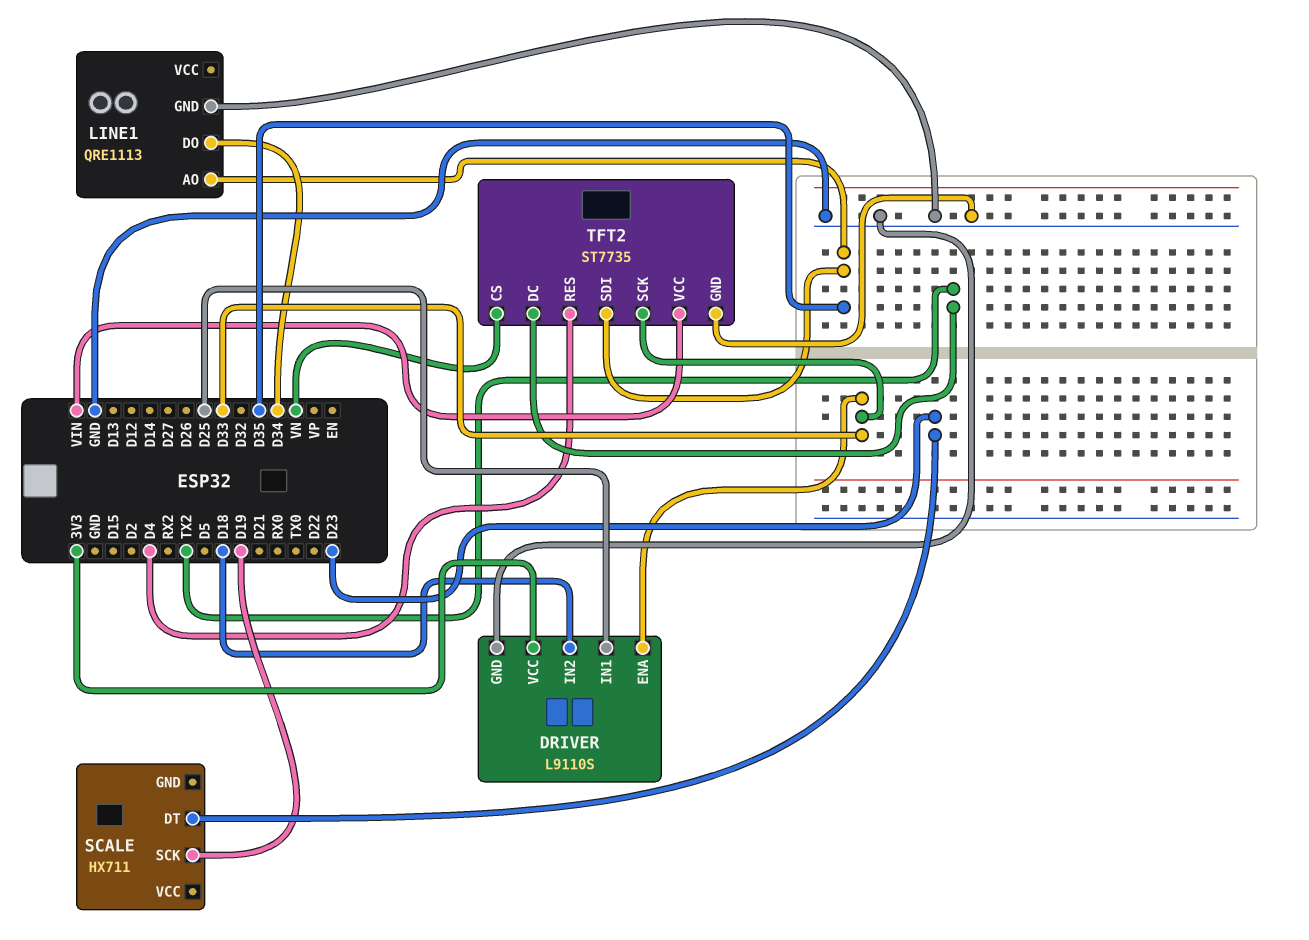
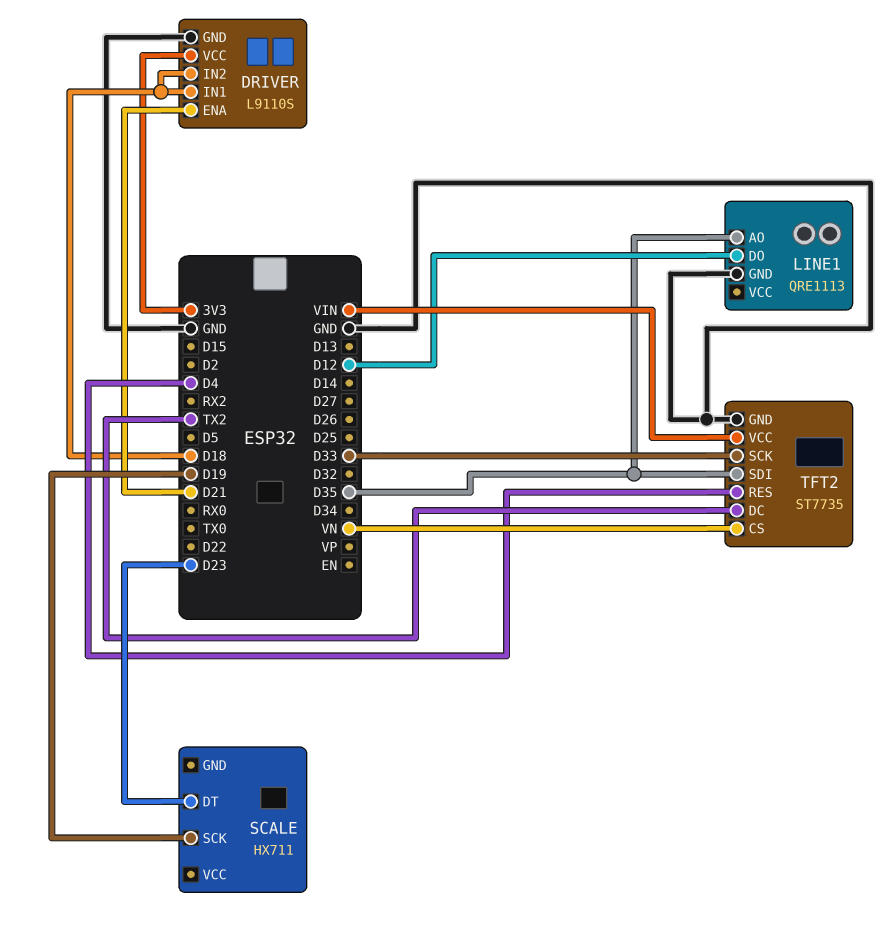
DRIVER pin ENA: D33 -> D21
DRIVER pin IN1: D25 -> D18
LINE1 pin DO: D34 -> D12

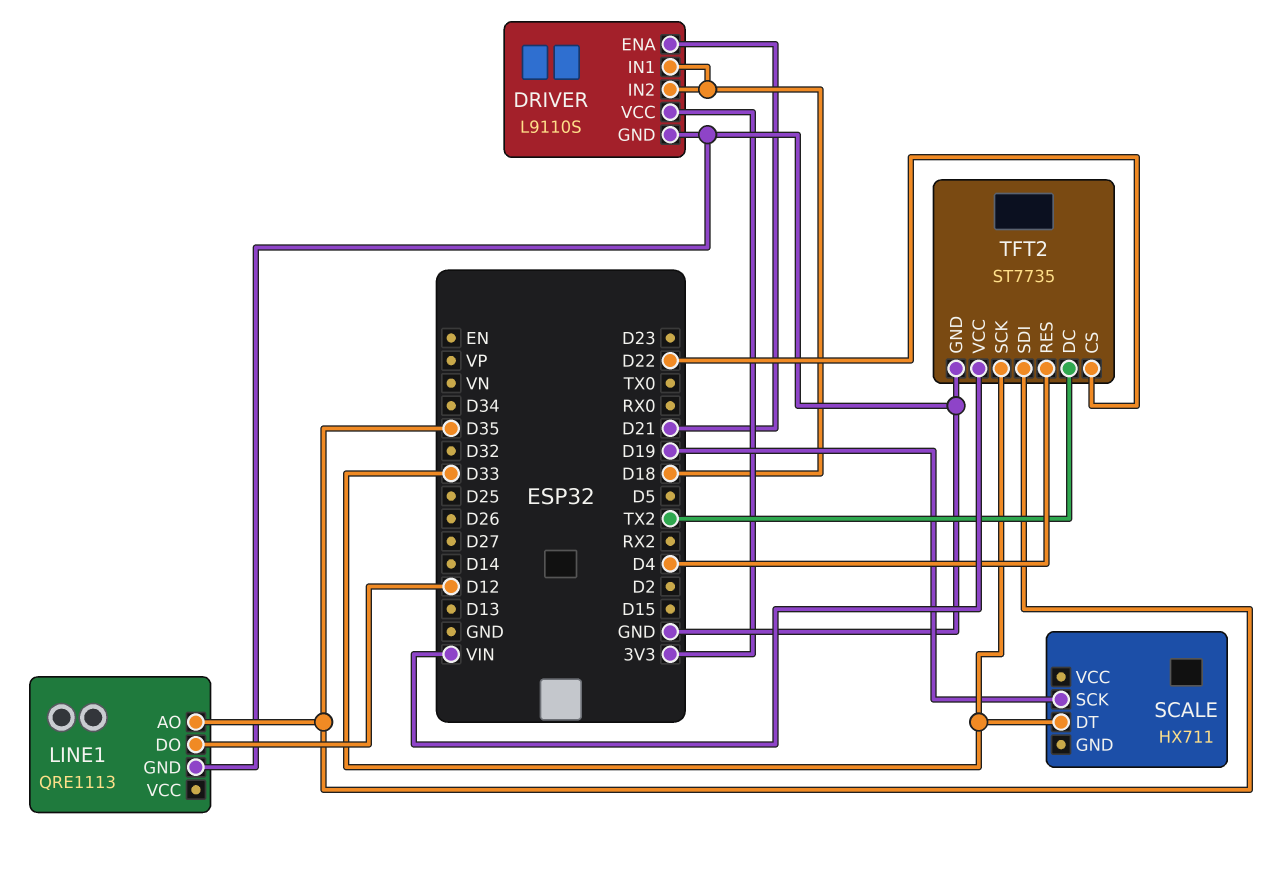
SCALE pin DT: D23 -> D33
TFT2 pin CS: VN -> D22

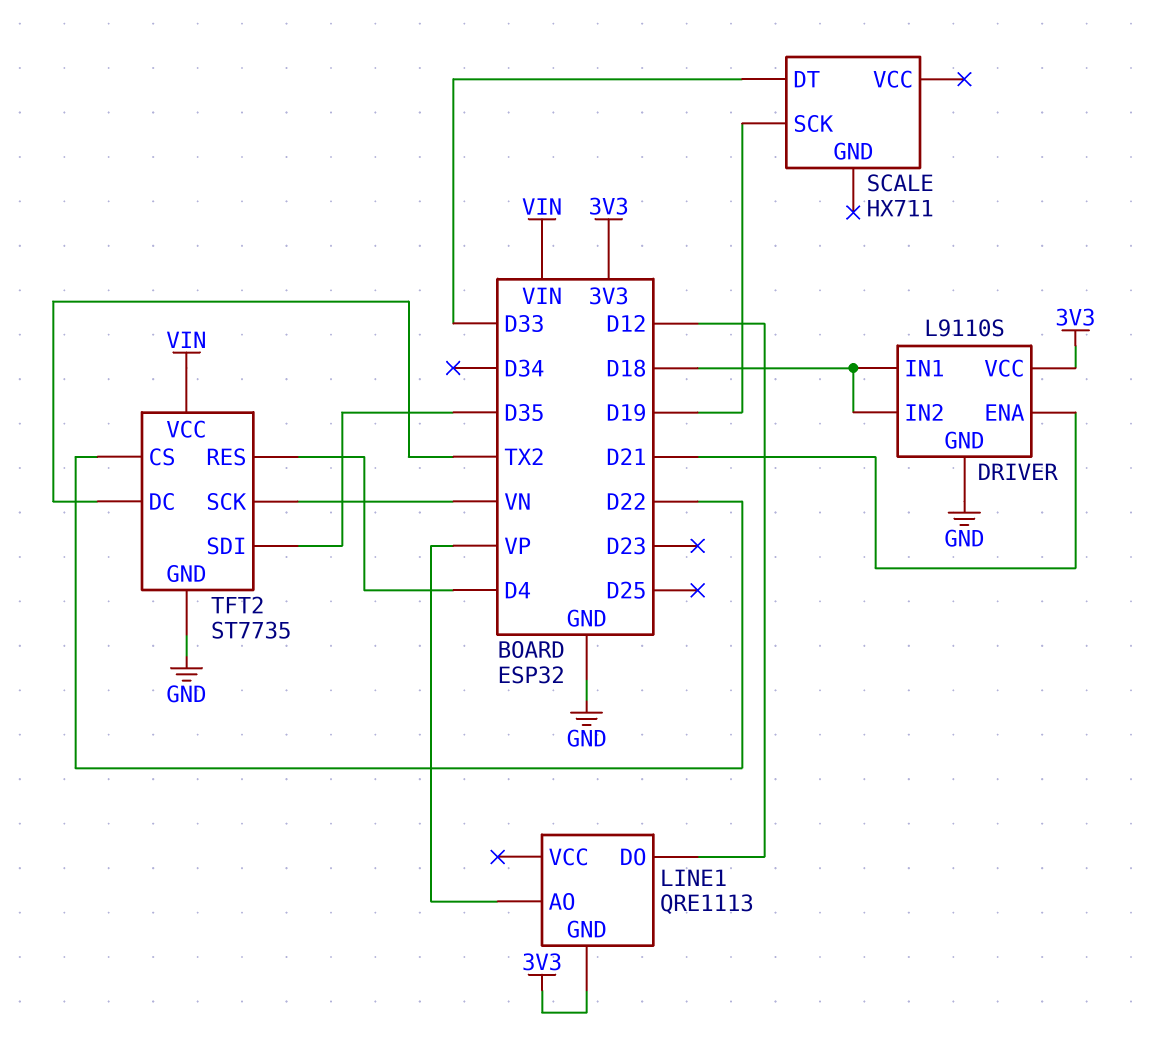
LINE1 pin AO: D35 -> VP
LINE1 pin GND: GND -> 3V3
TFT2 pin SCK: D33 -> VN

